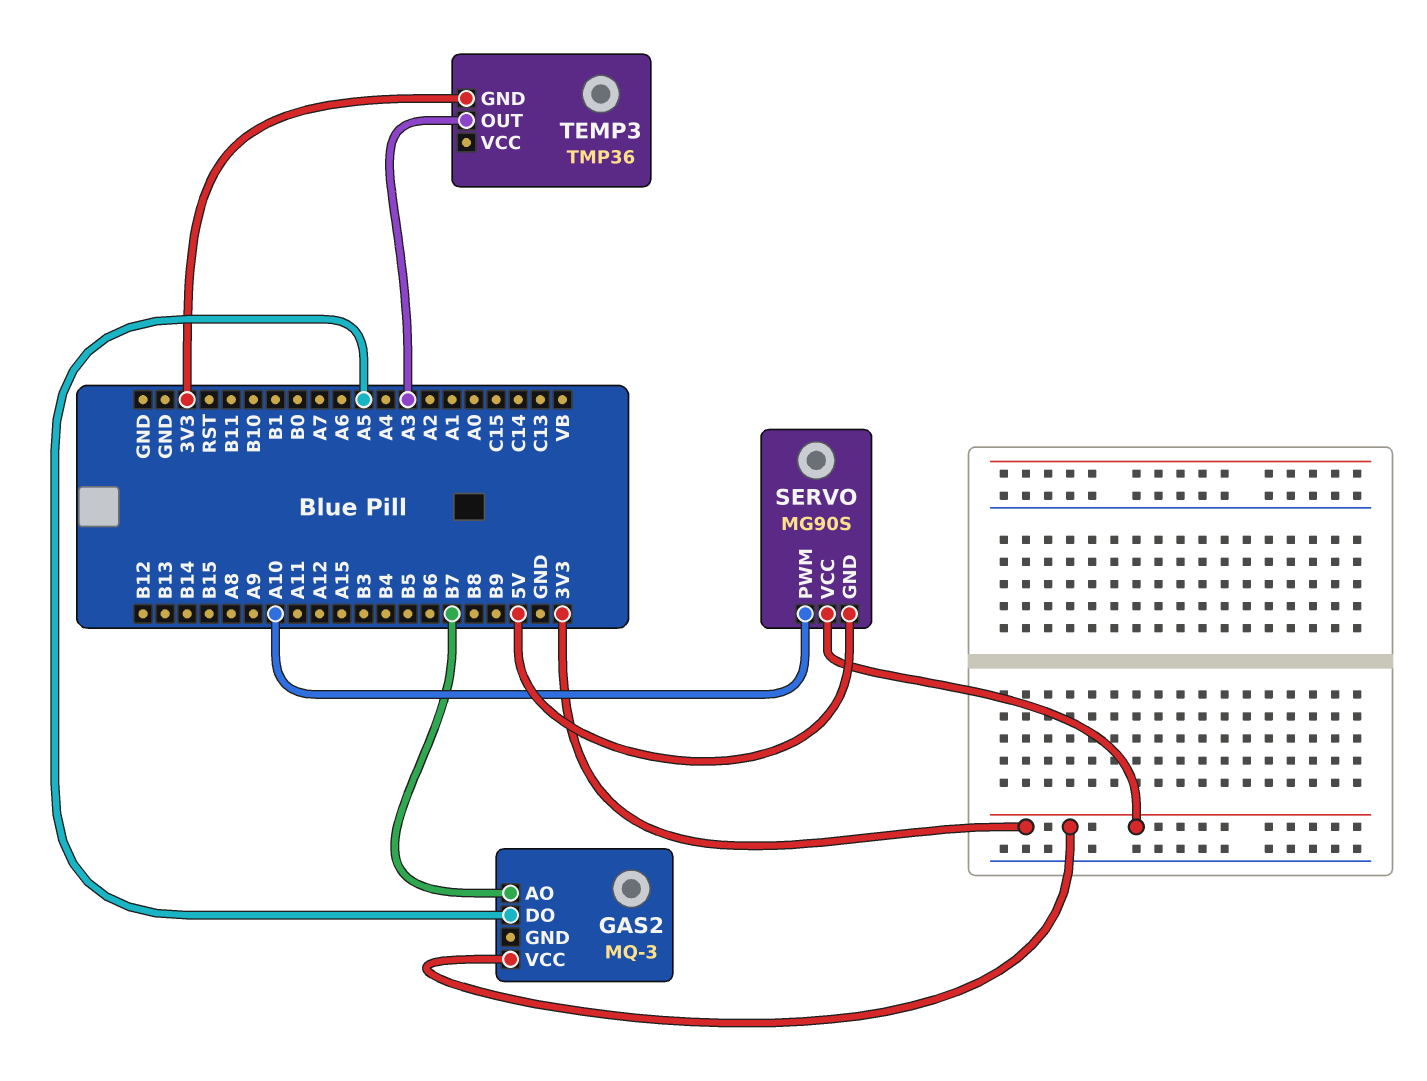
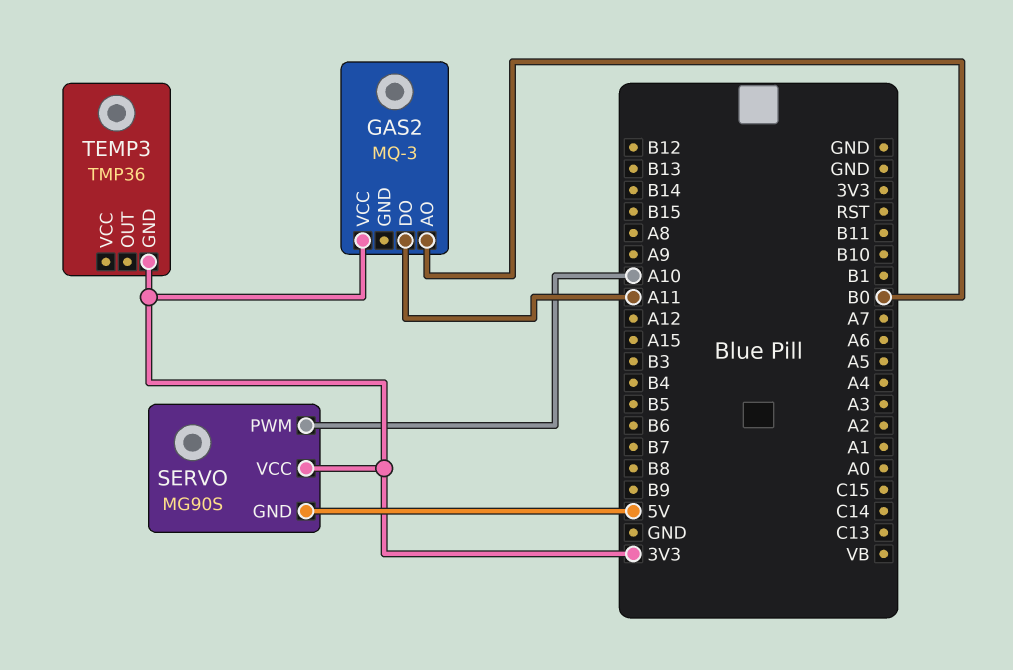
GAS2 pin AO: B7 -> B0
GAS2 pin DO: A5 -> A11
TEMP3 pin OUT: A3 -> none

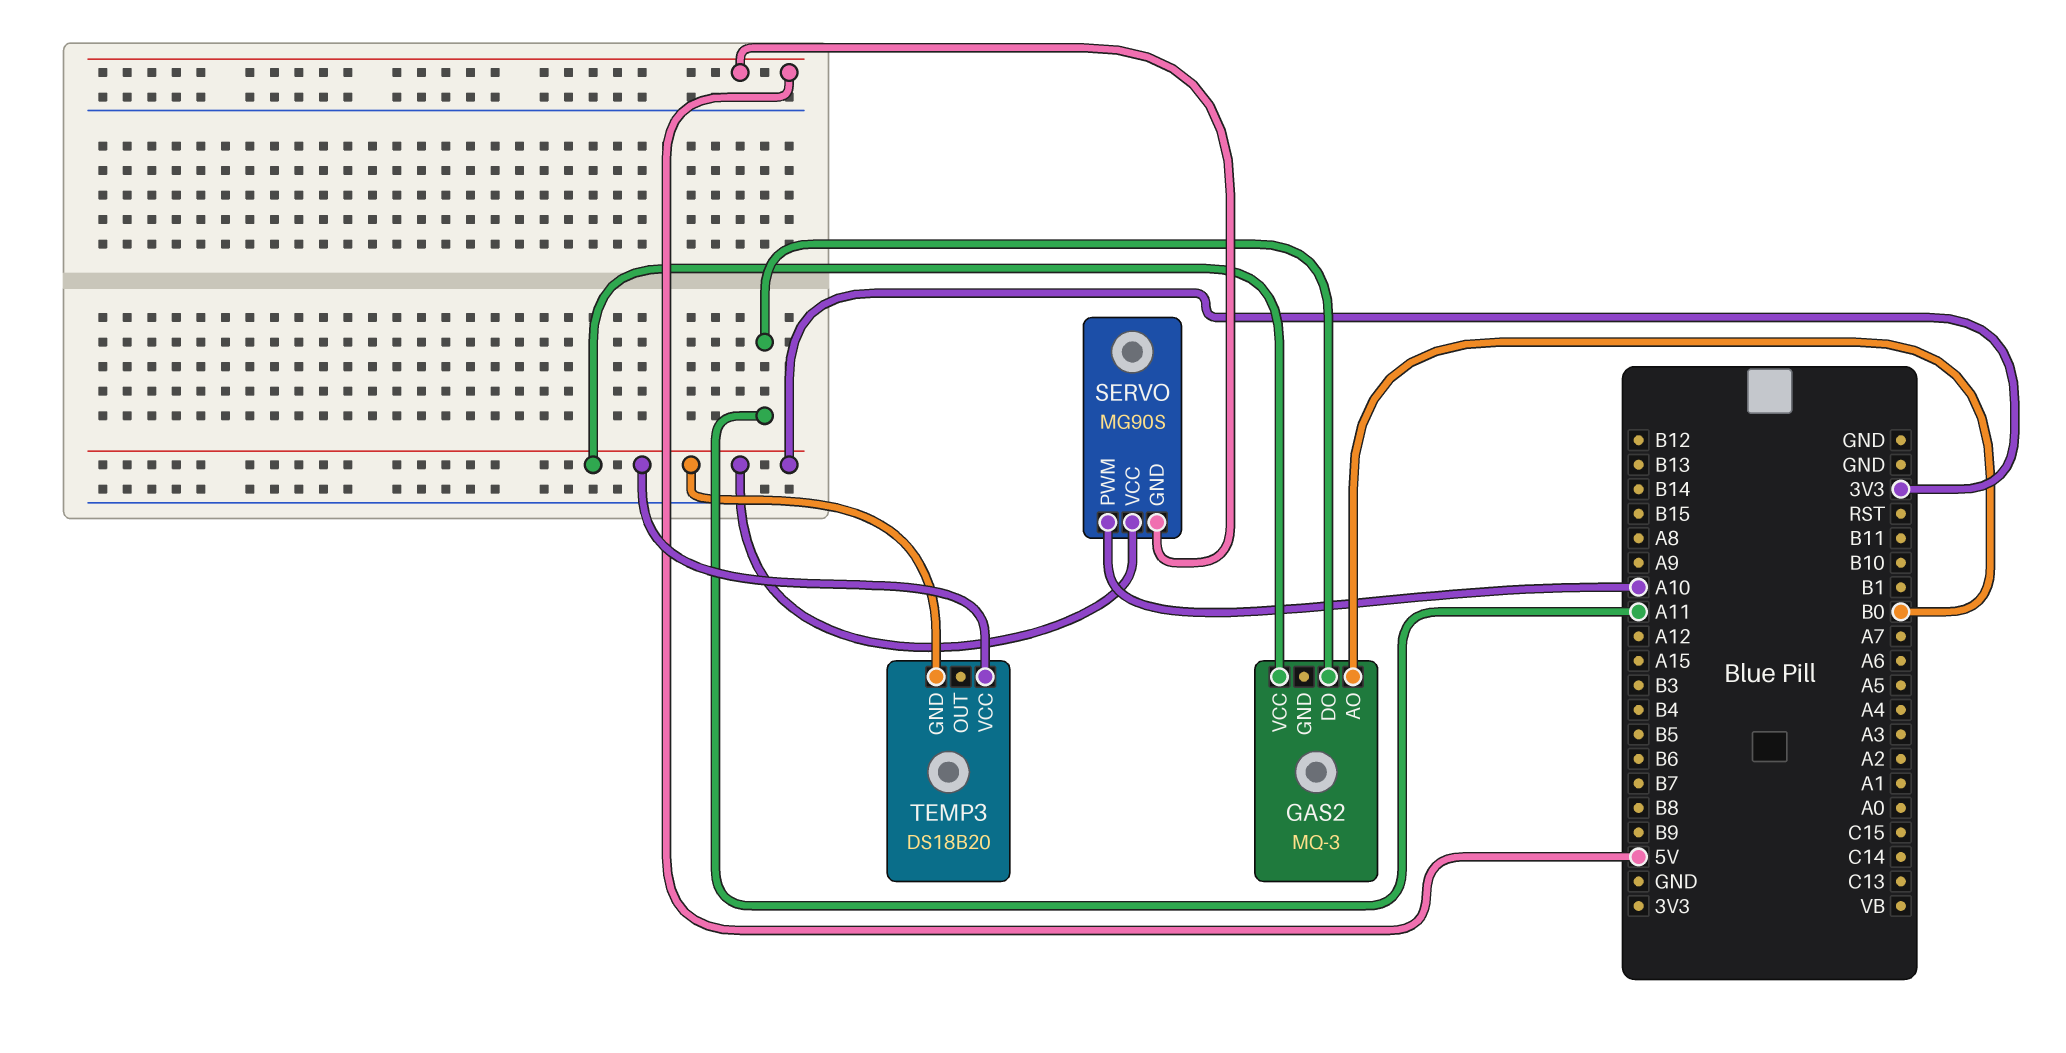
TEMP3: TMP36 -> DS18B20
TEMP3 pin VCC: none -> 3V3

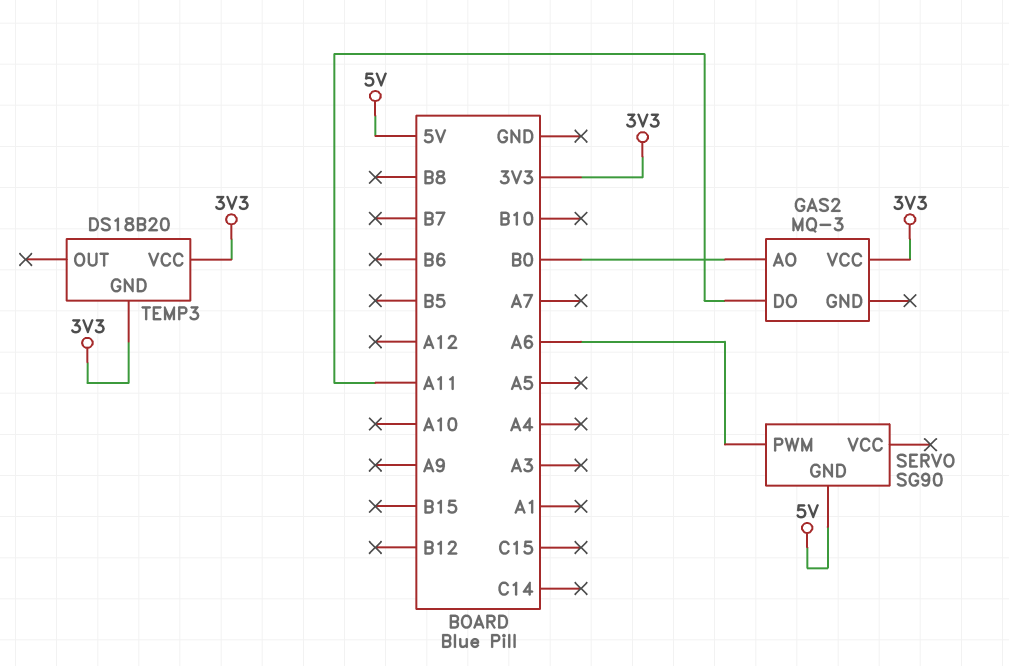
SERVO: MG90S -> SG90
SERVO pin PWM: A10 -> A6
SERVO pin VCC: 3V3 -> none

